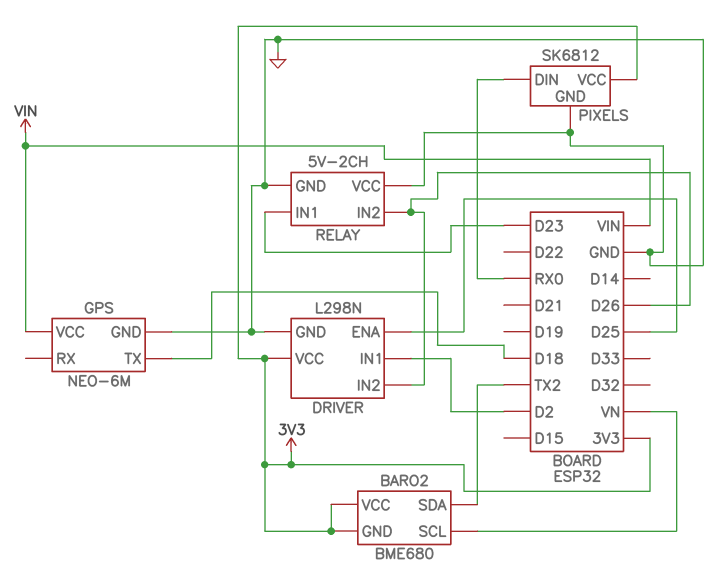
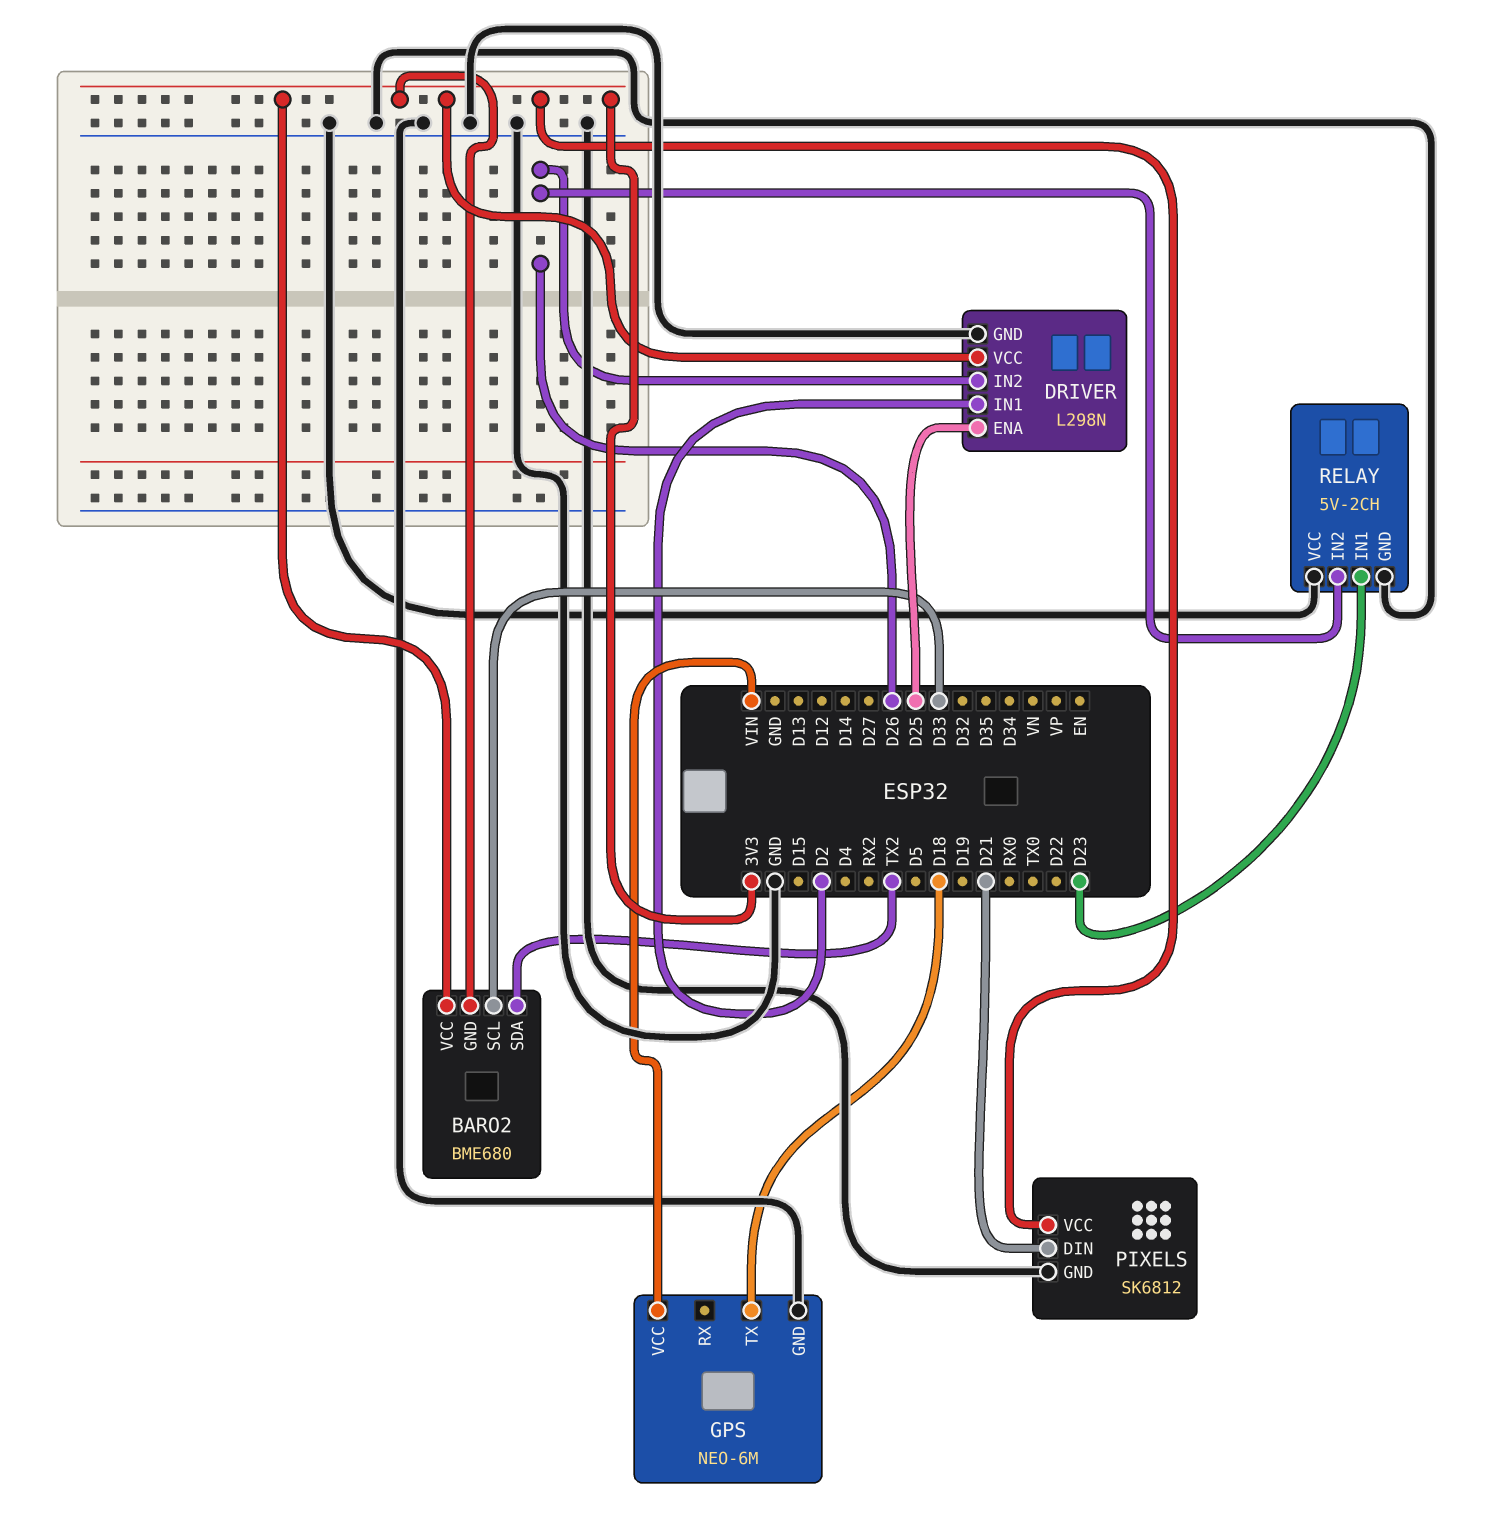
BARO2 pin SCL: VN -> D33
PIXELS pin DIN: RX0 -> D21

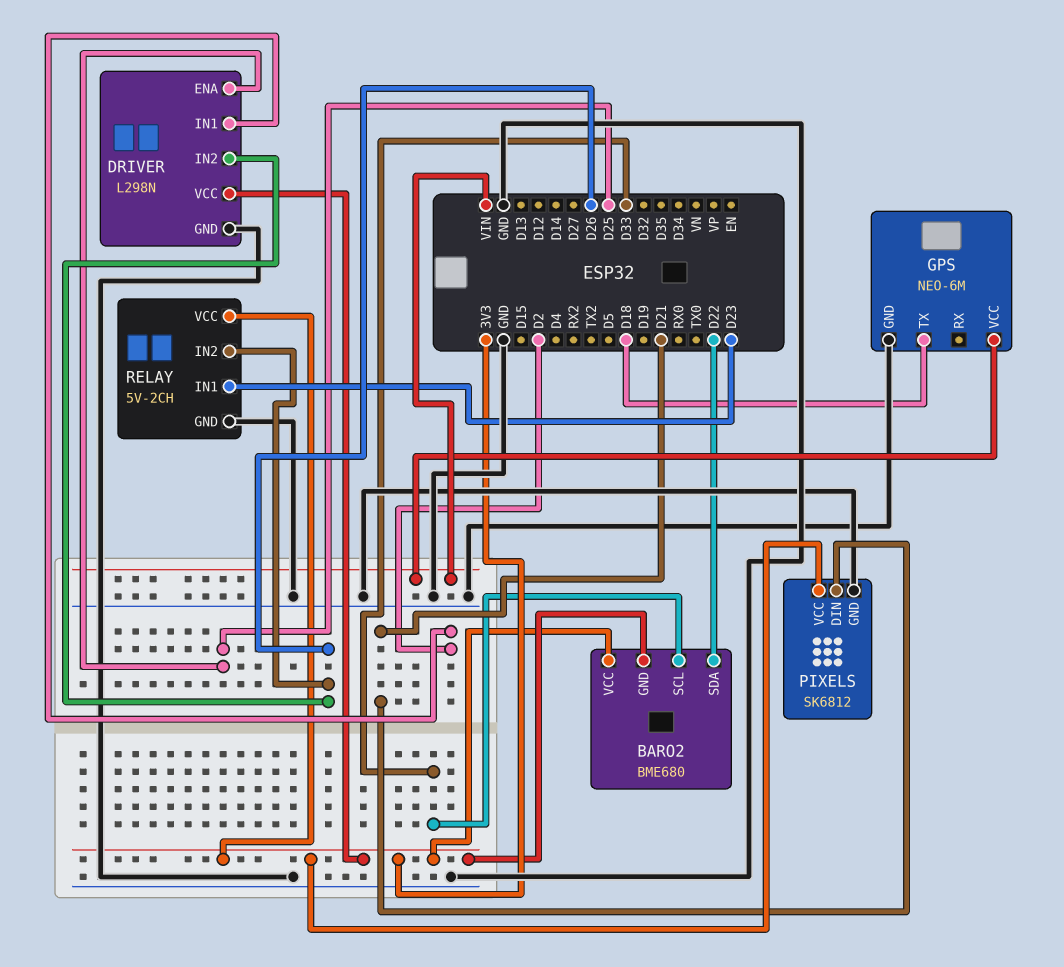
BARO2 pin SDA: TX2 -> D22
RELAY pin VCC: GND -> 3V3

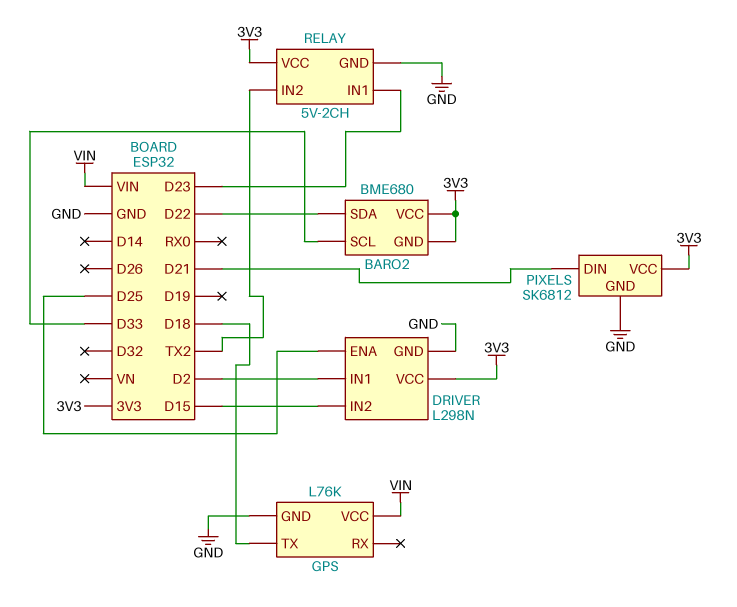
DRIVER pin IN2: D26 -> D15
GPS: NEO-6M -> L76K
RELAY pin IN2: D26 -> TX2

